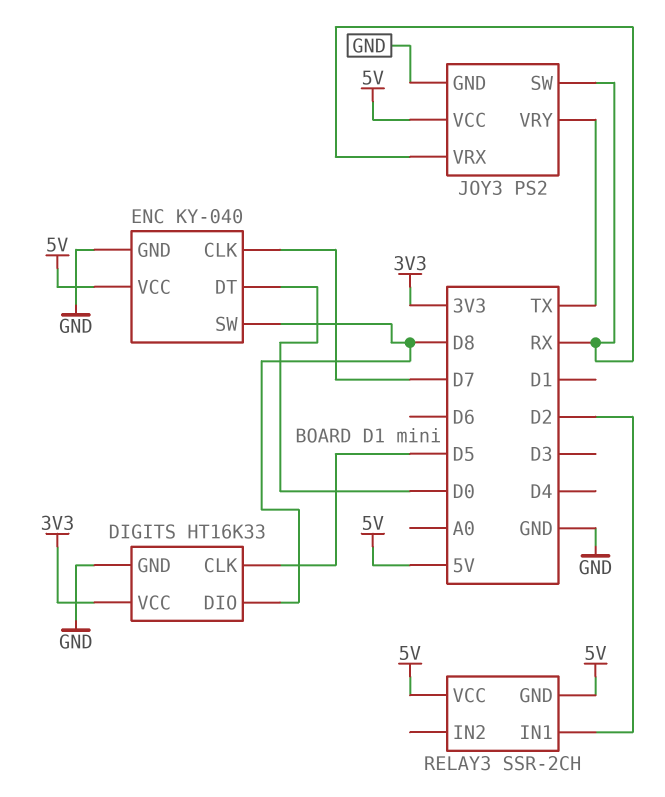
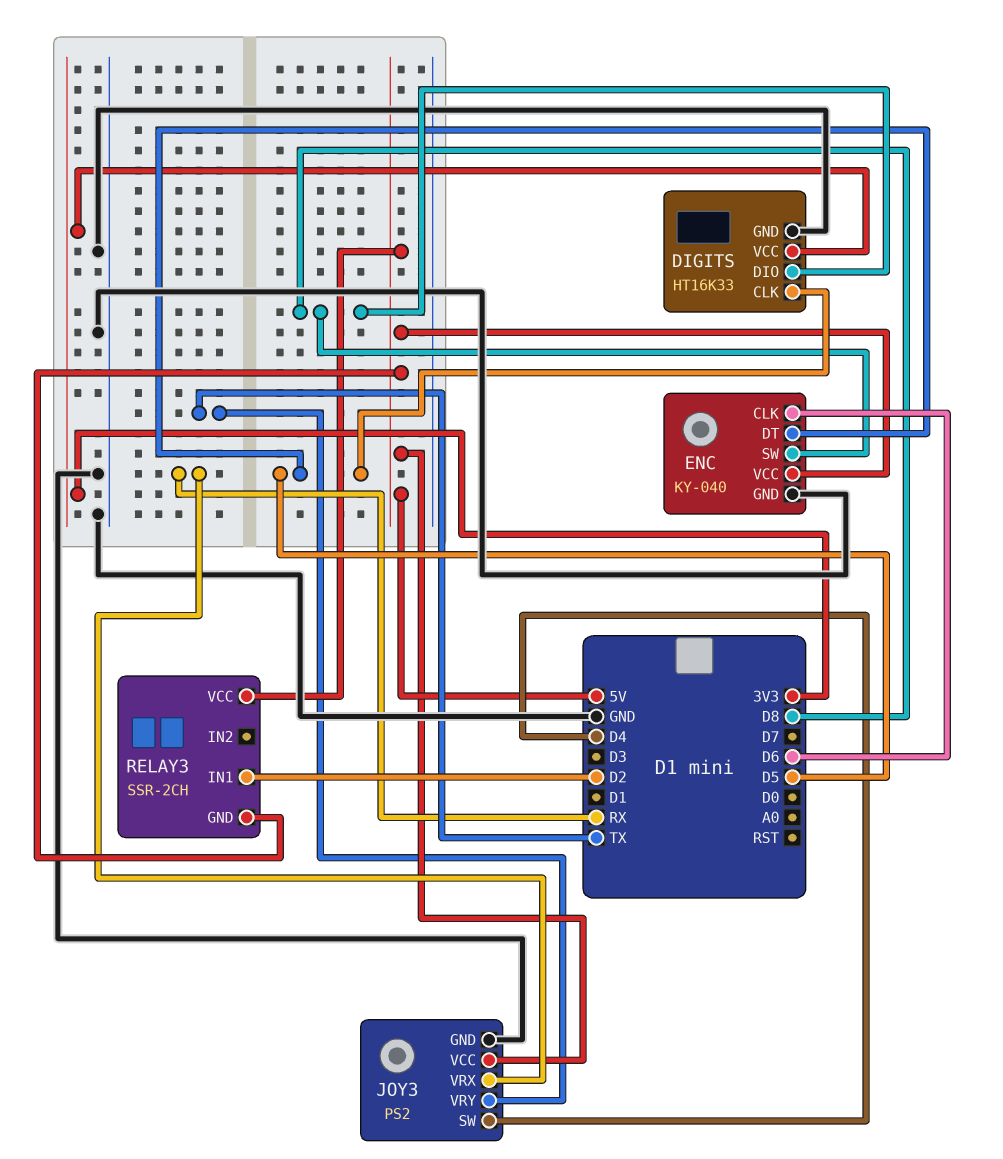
ENC pin CLK: D7 -> D6
ENC pin DT: D0 -> D5
JOY3 pin SW: RX -> D4

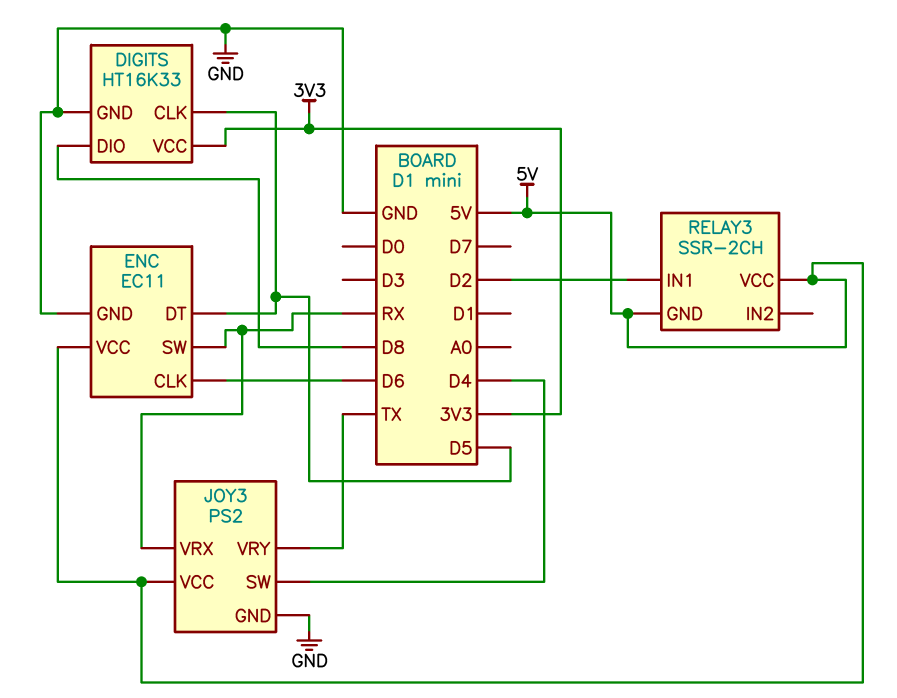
ENC: KY-040 -> EC11
ENC pin SW: D8 -> RX

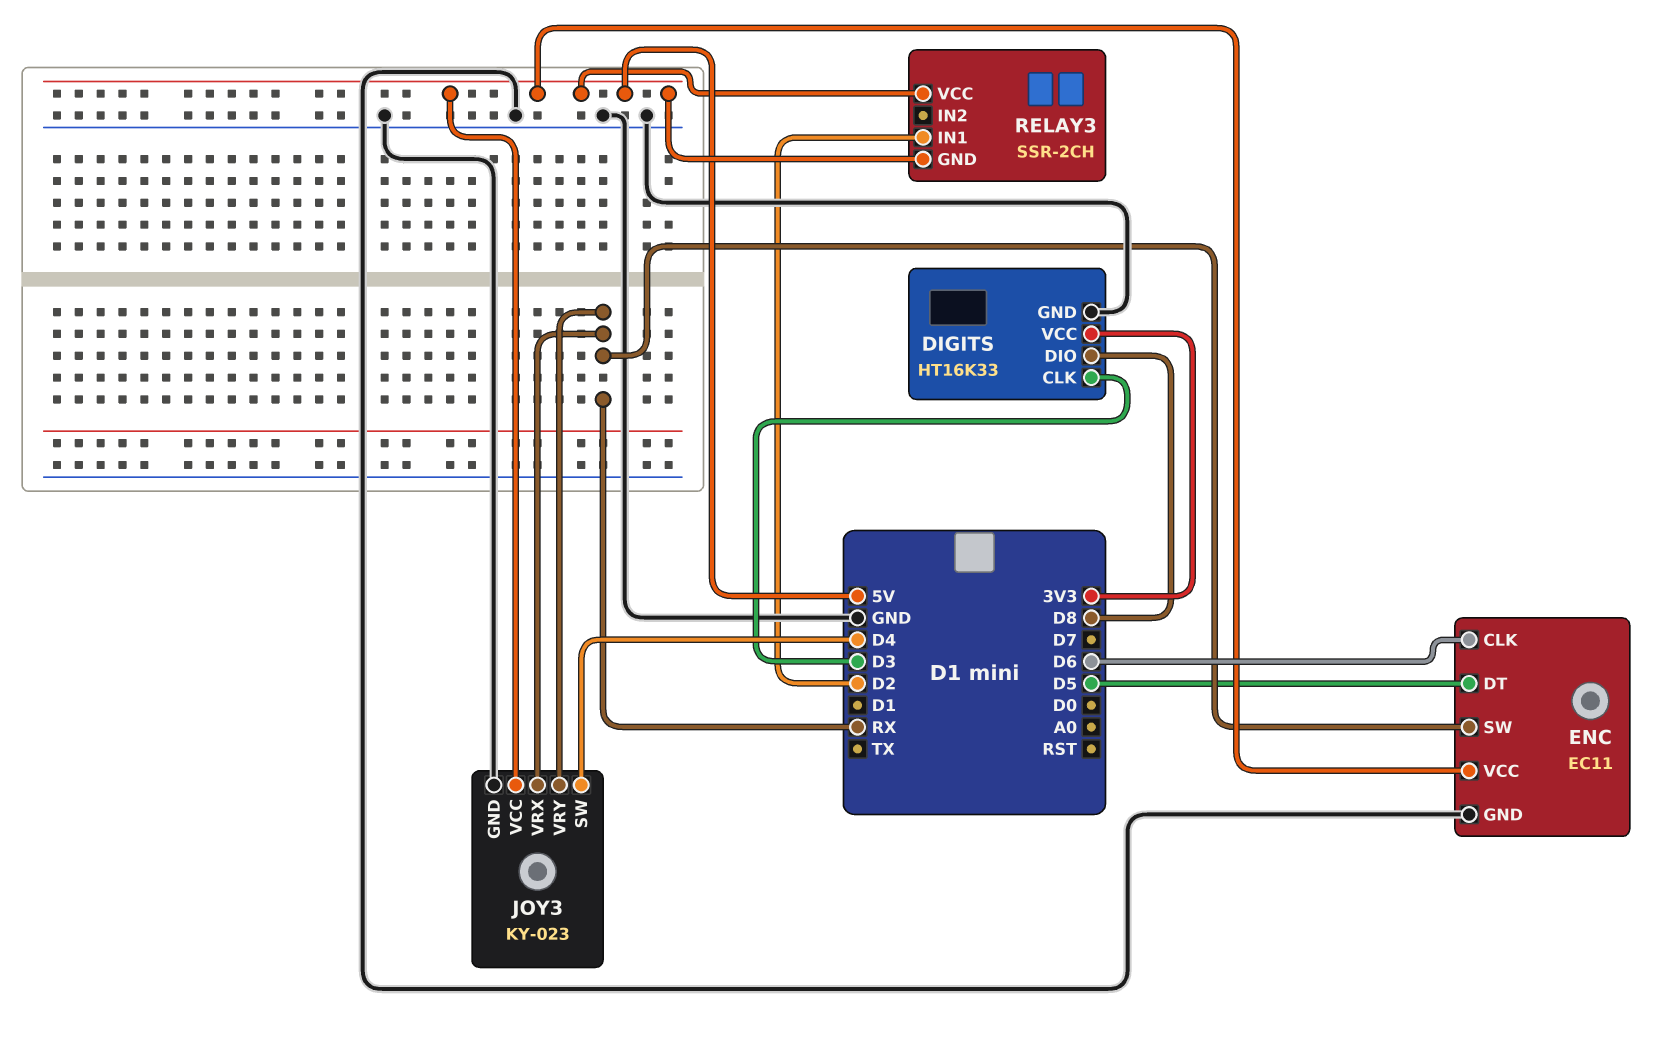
DIGITS pin CLK: D5 -> D3
JOY3: PS2 -> KY-023
JOY3 pin VRY: TX -> RX

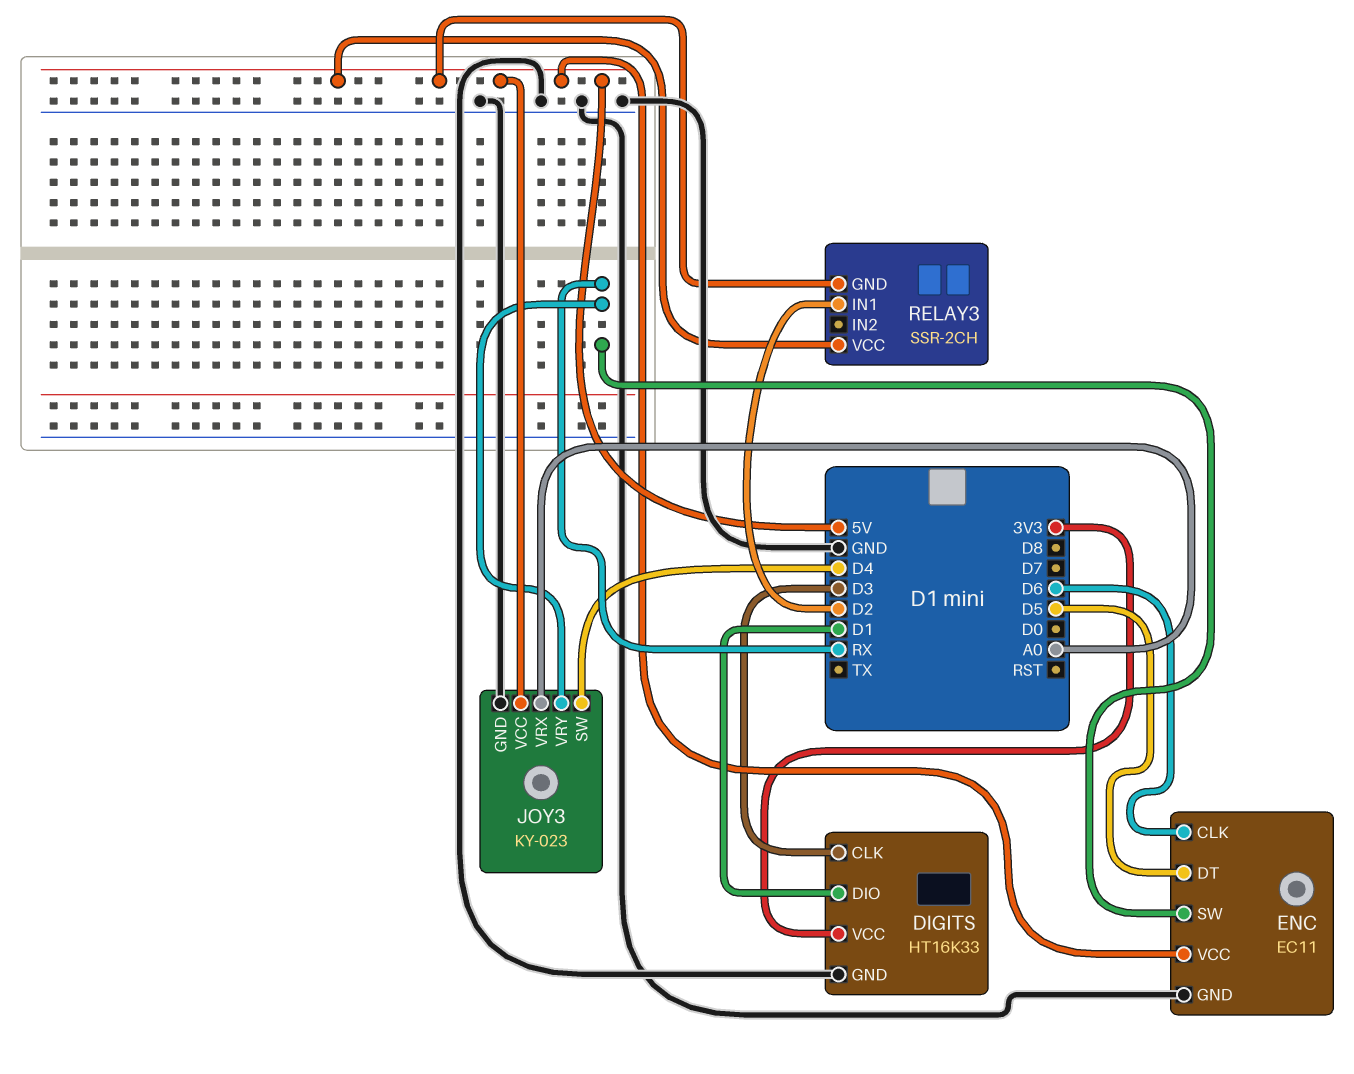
DIGITS pin DIO: D8 -> D1
JOY3 pin VRX: RX -> A0

